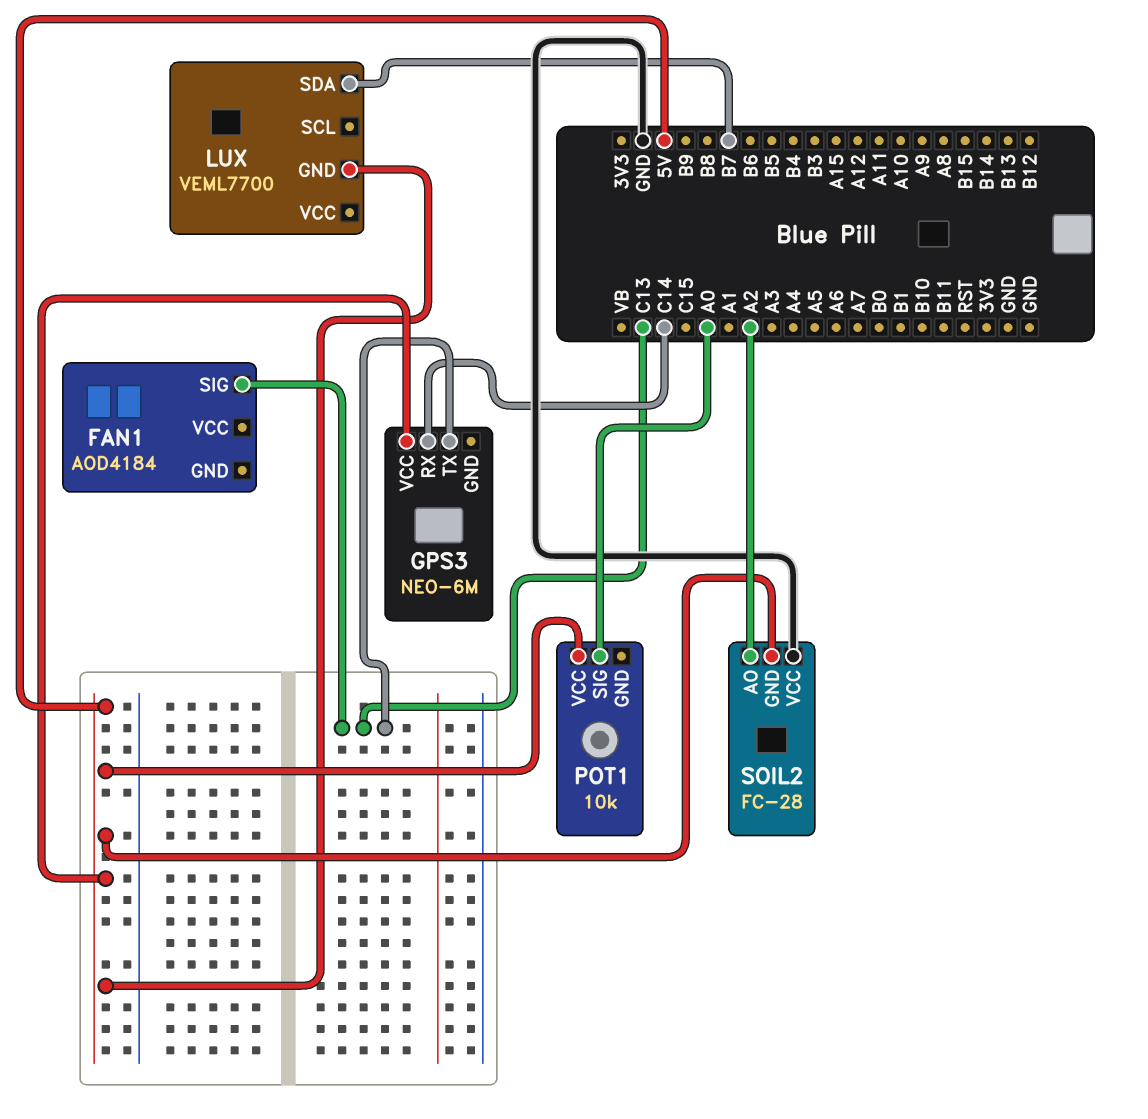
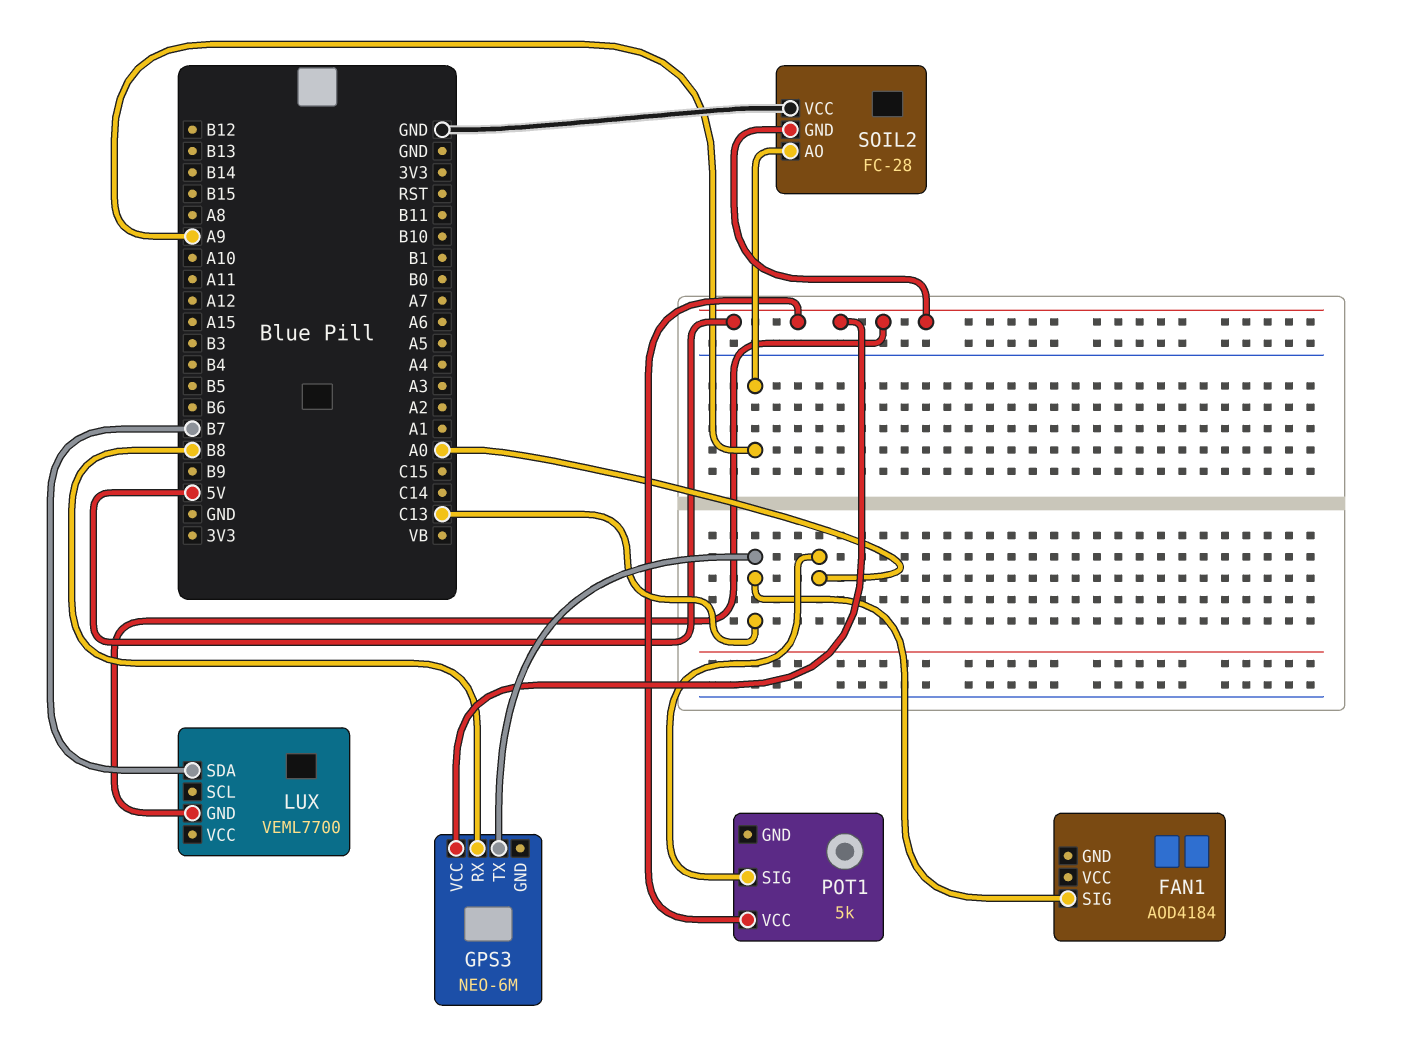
GPS3 pin RX: C14 -> B8
POT1: 10k -> 5k
SOIL2 pin AO: A2 -> A9

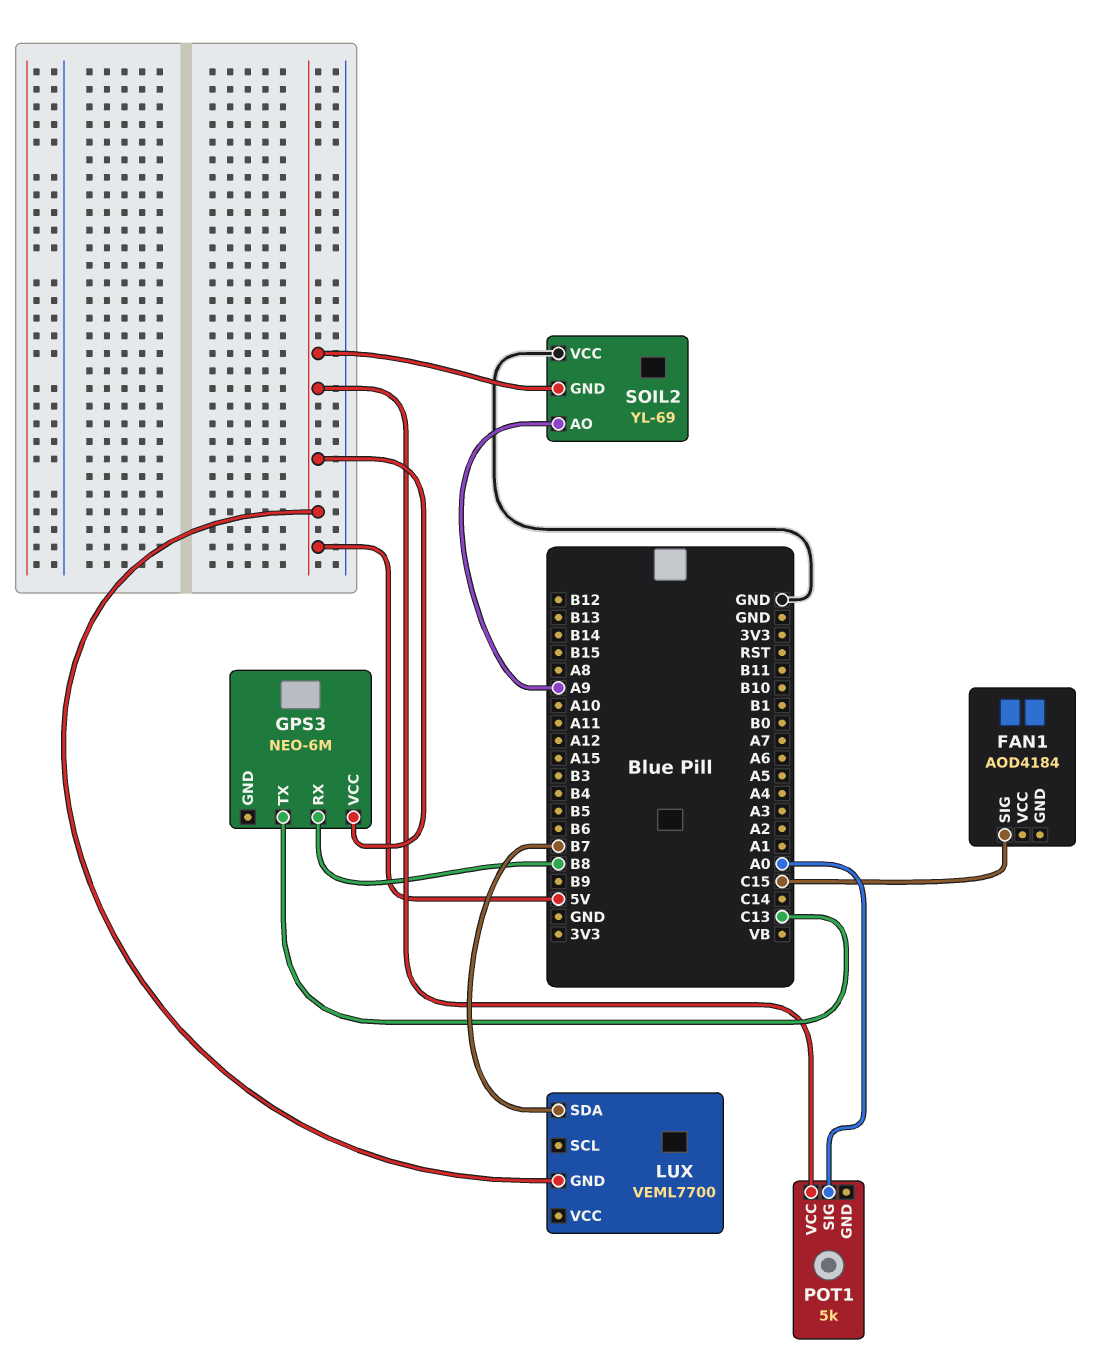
FAN1 pin SIG: C13 -> C15
SOIL2: FC-28 -> YL-69

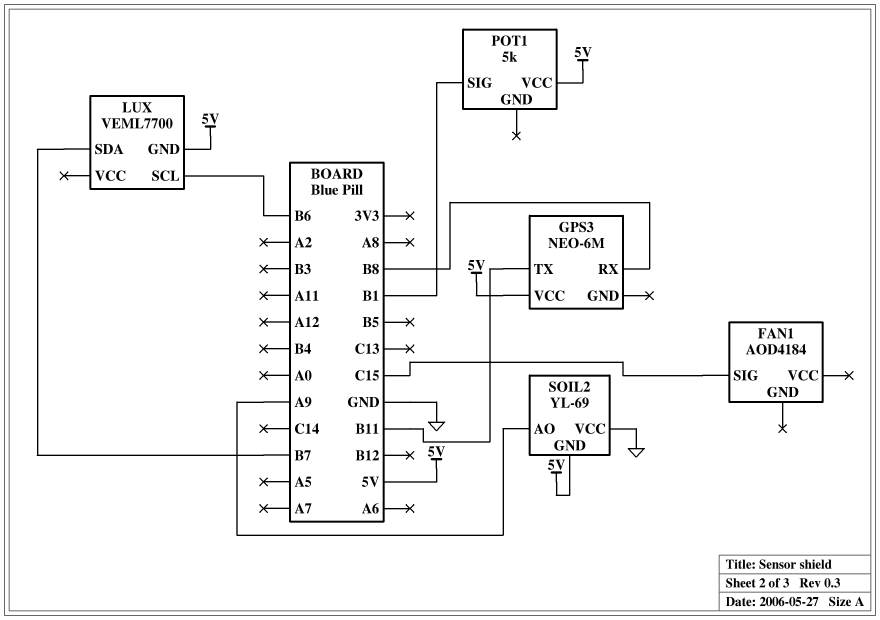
GPS3 pin TX: C13 -> B11
LUX pin SCL: none -> B6
POT1 pin SIG: A0 -> B1

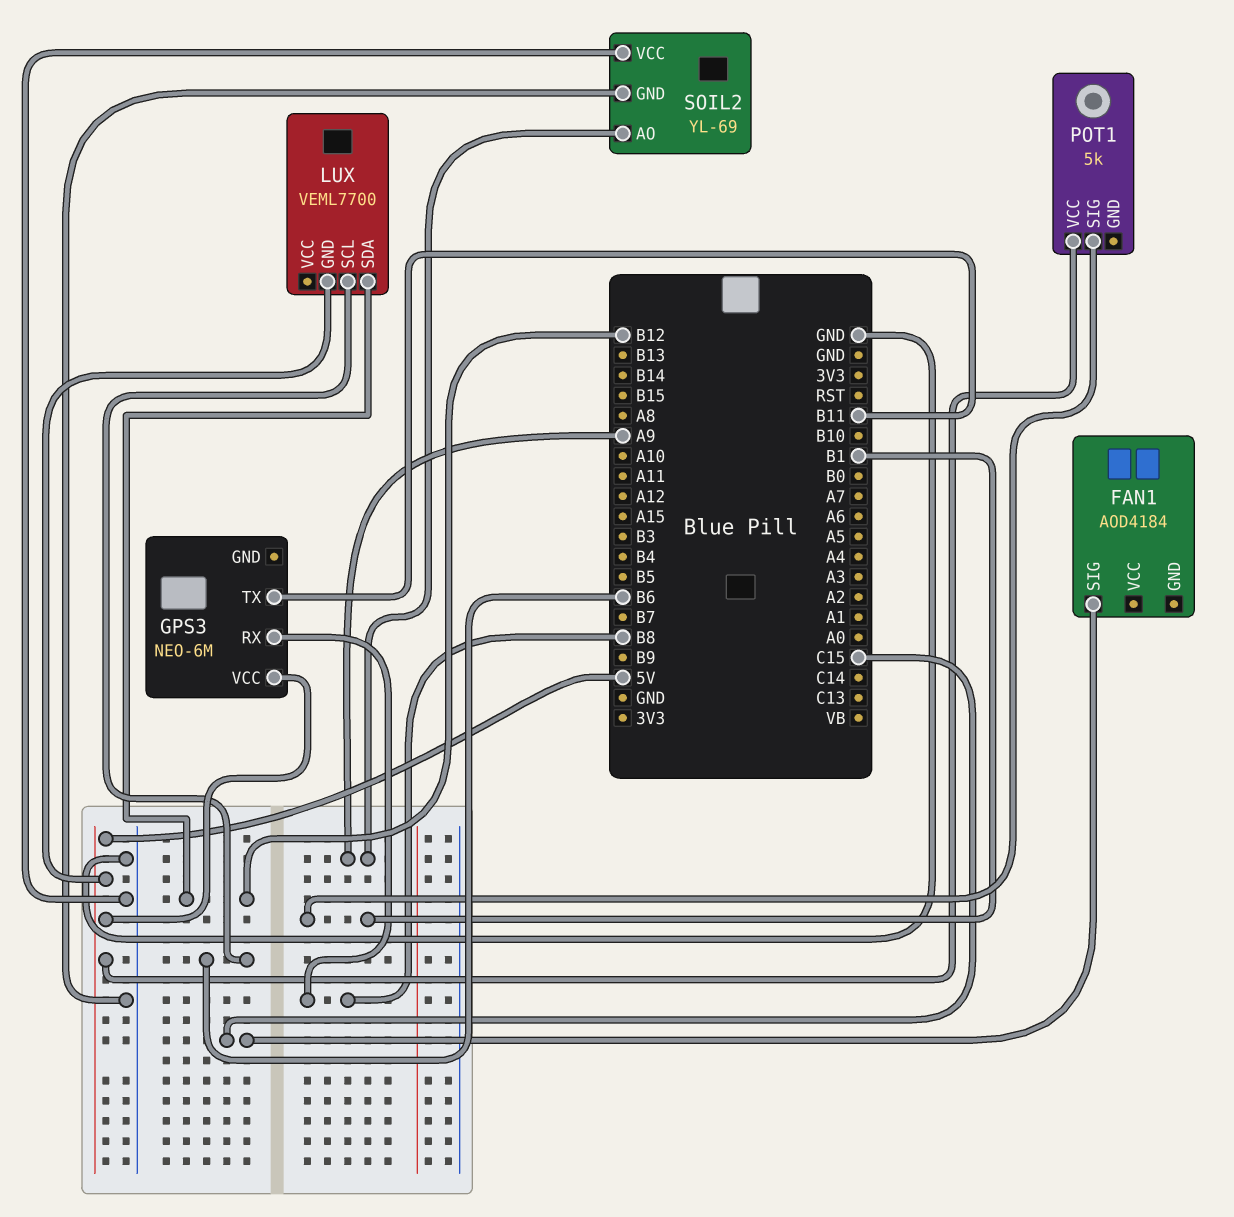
LUX pin SDA: B7 -> B12
SOIL2 pin GND: 5V -> GND

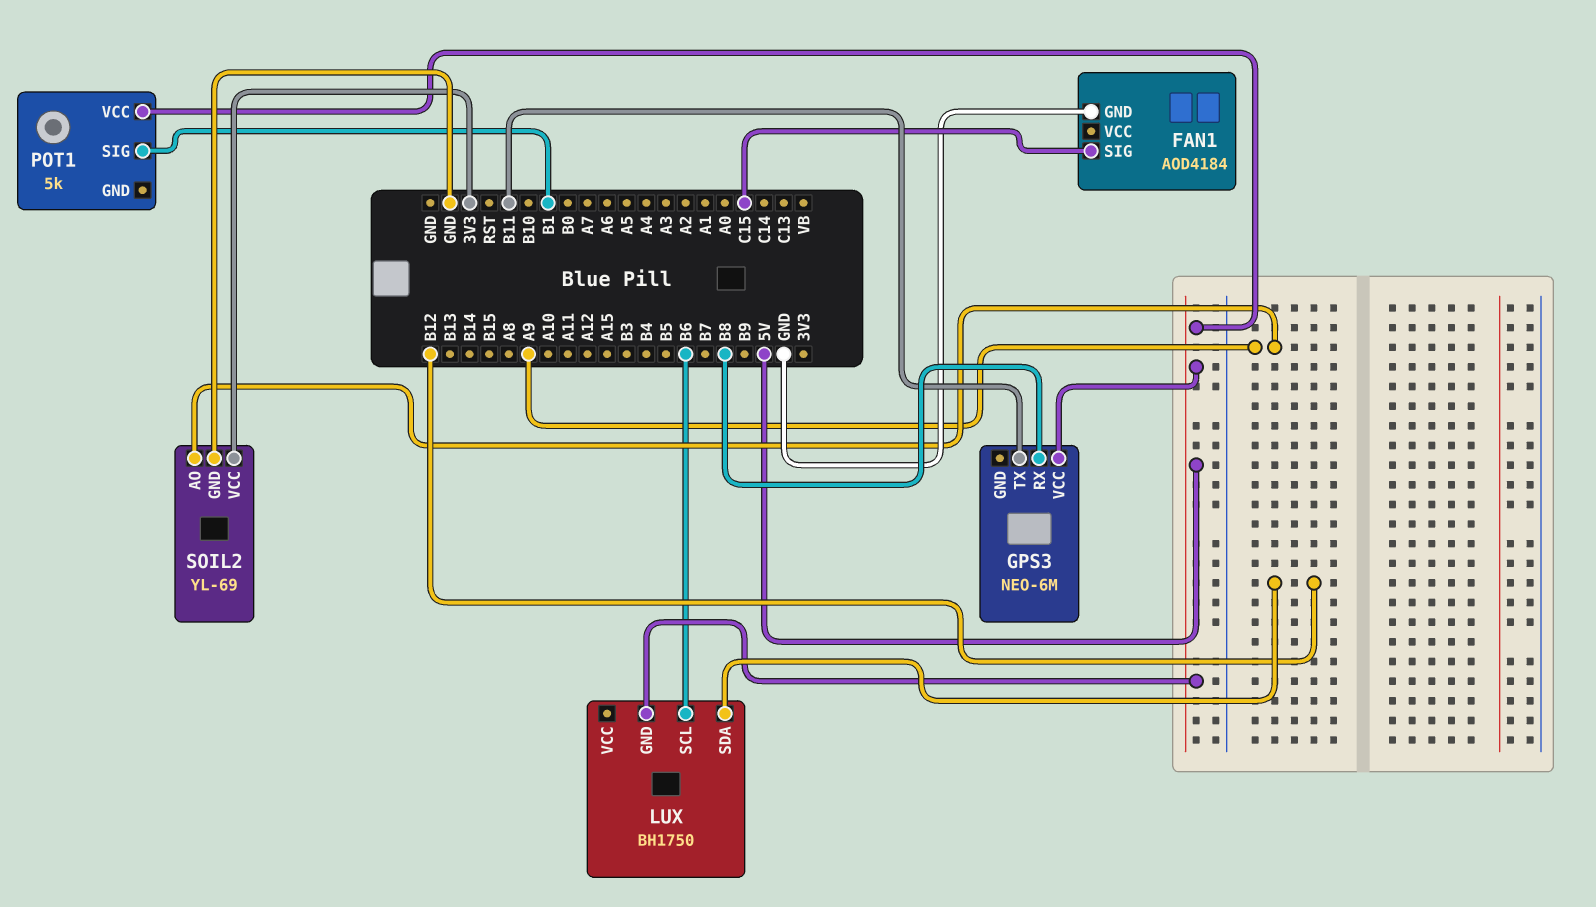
FAN1 pin GND: none -> GND
LUX: VEML7700 -> BH1750
SOIL2 pin VCC: GND -> 3V3

